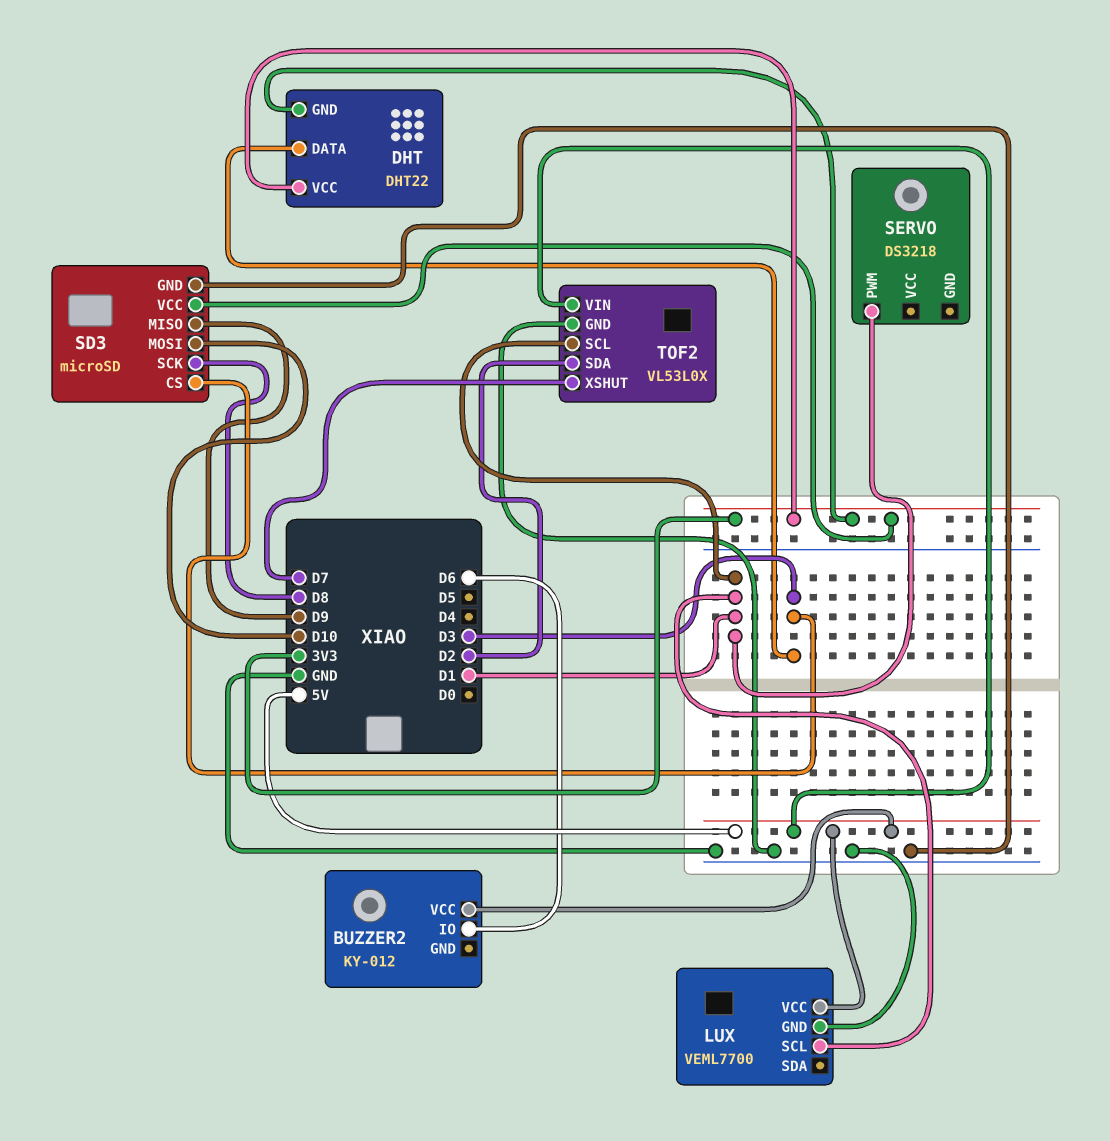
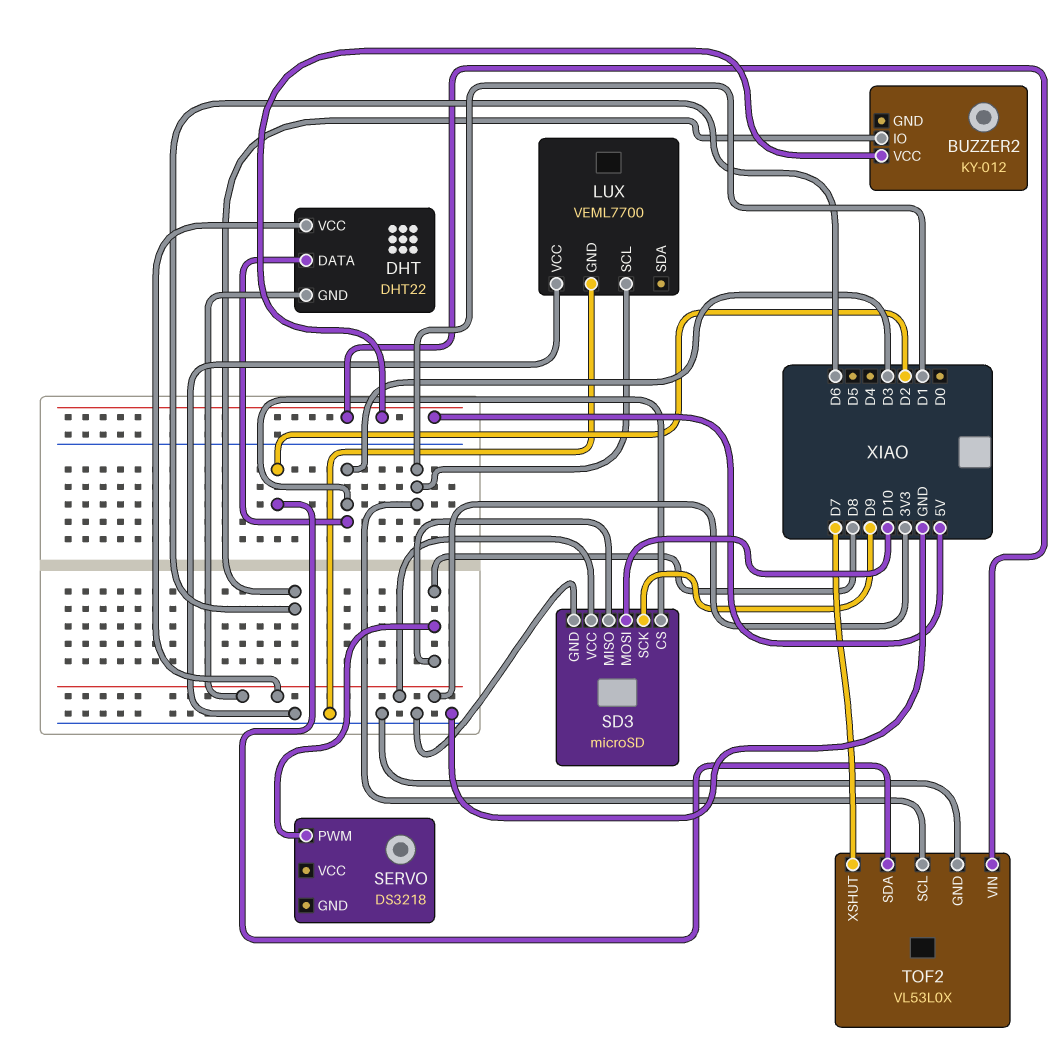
LUX pin VCC: 5V -> GND
SD3 pin MISO: D9 -> D8
SD3 pin SCK: D8 -> D9
SERVO pin PWM: D1 -> D8

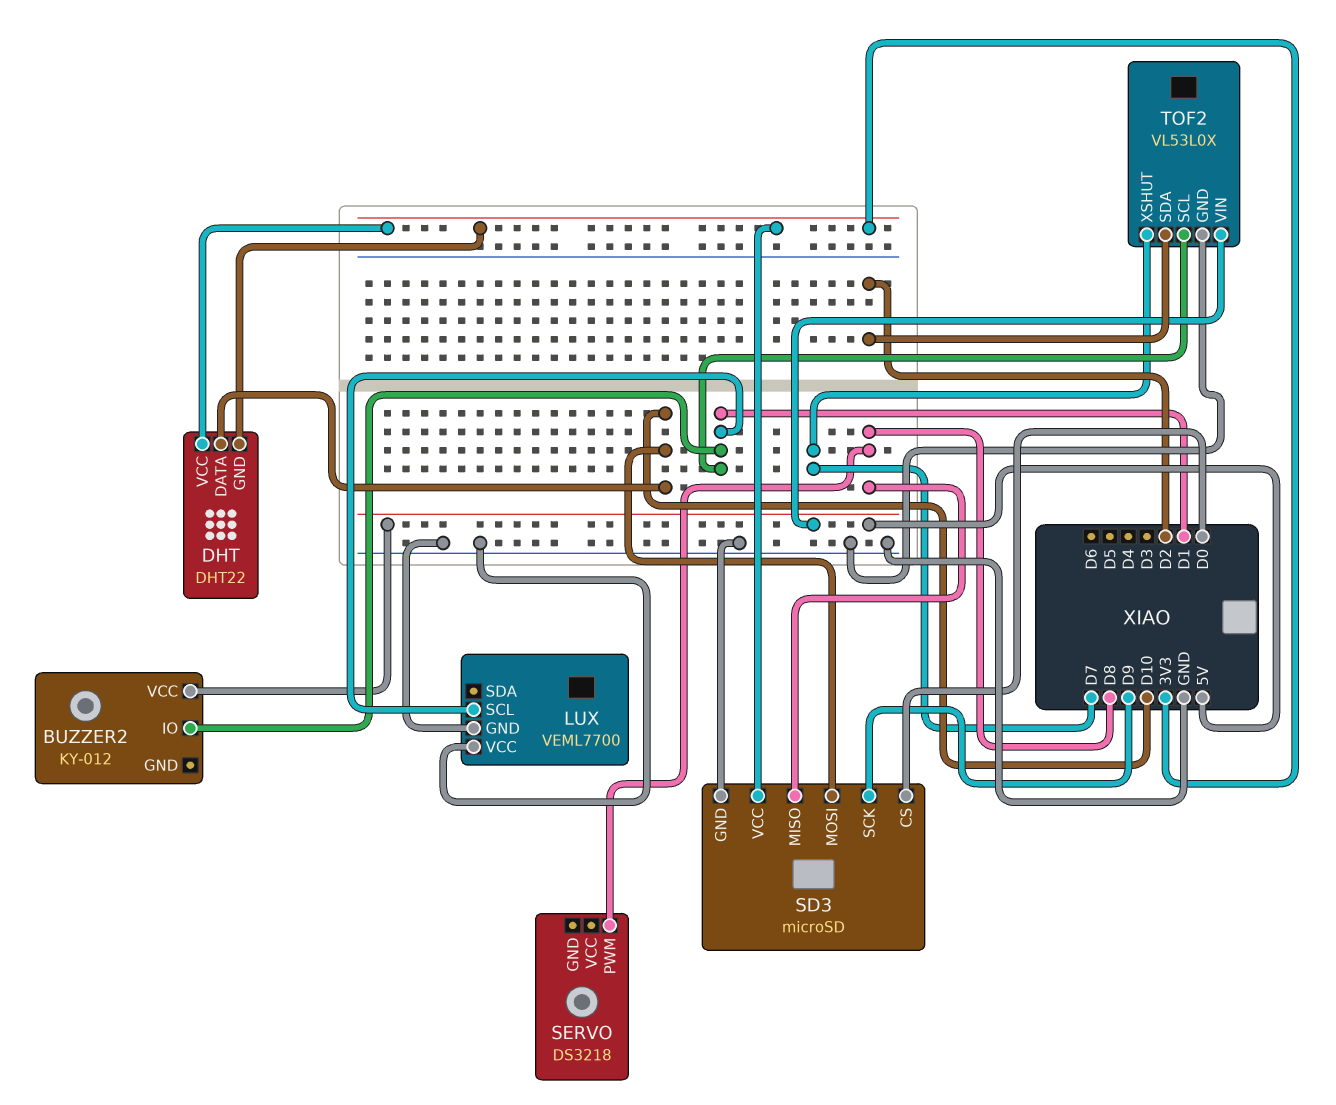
BUZZER2 pin IO: D6 -> D1
DHT pin DATA: D3 -> D10
SD3 pin CS: D3 -> D0

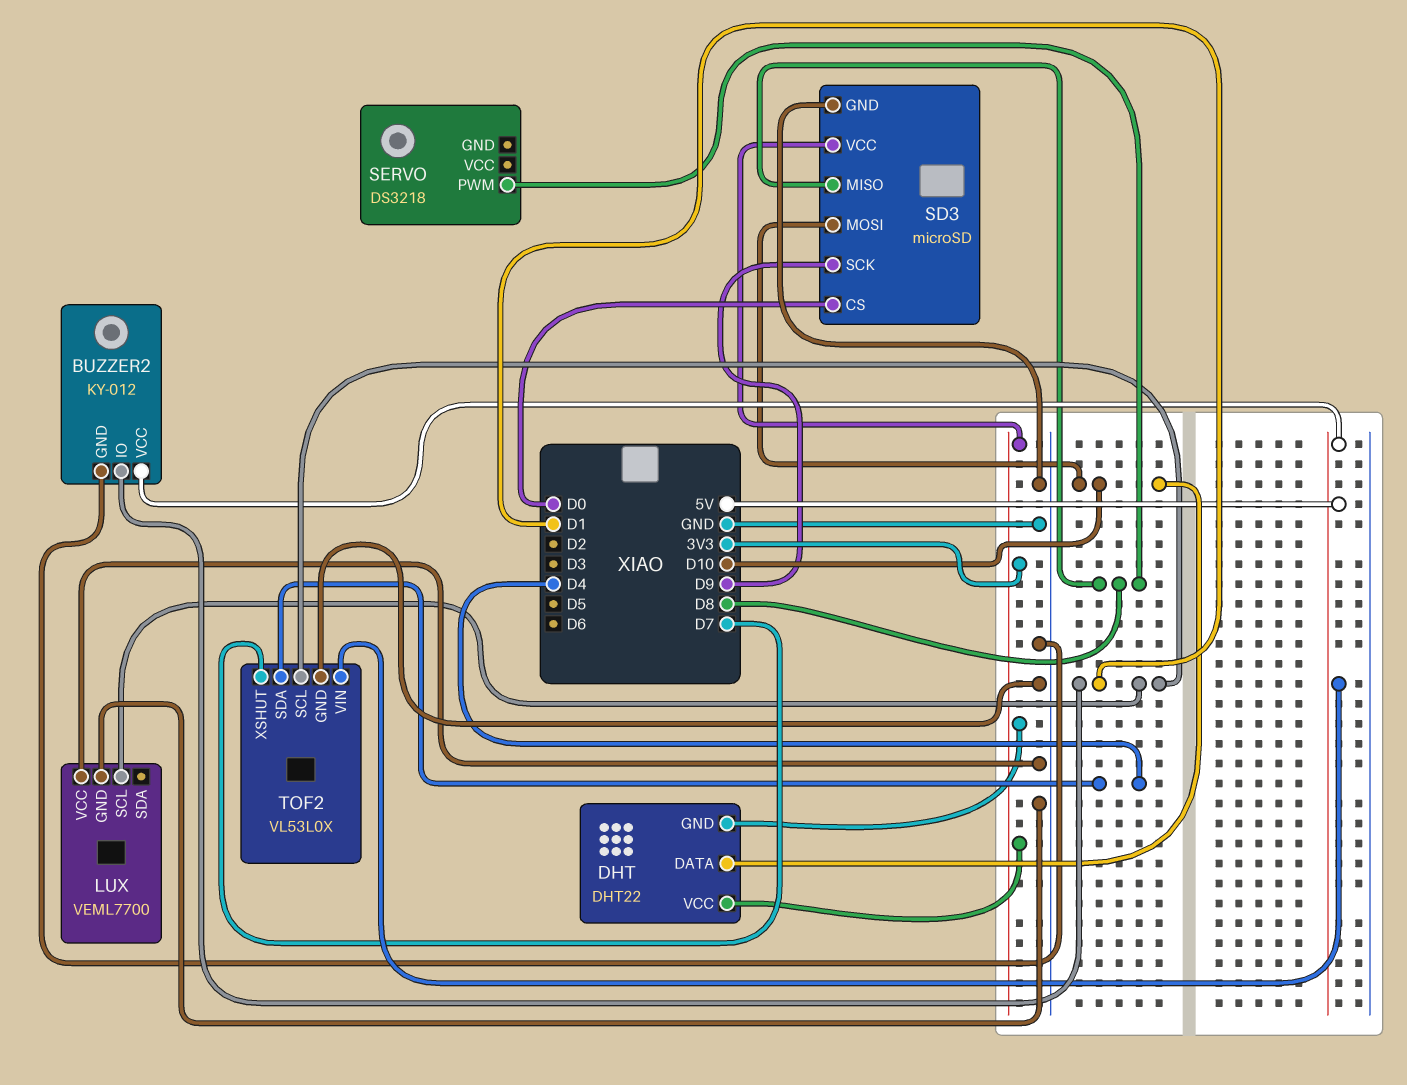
BUZZER2 pin GND: none -> GND
TOF2 pin SDA: D2 -> D4

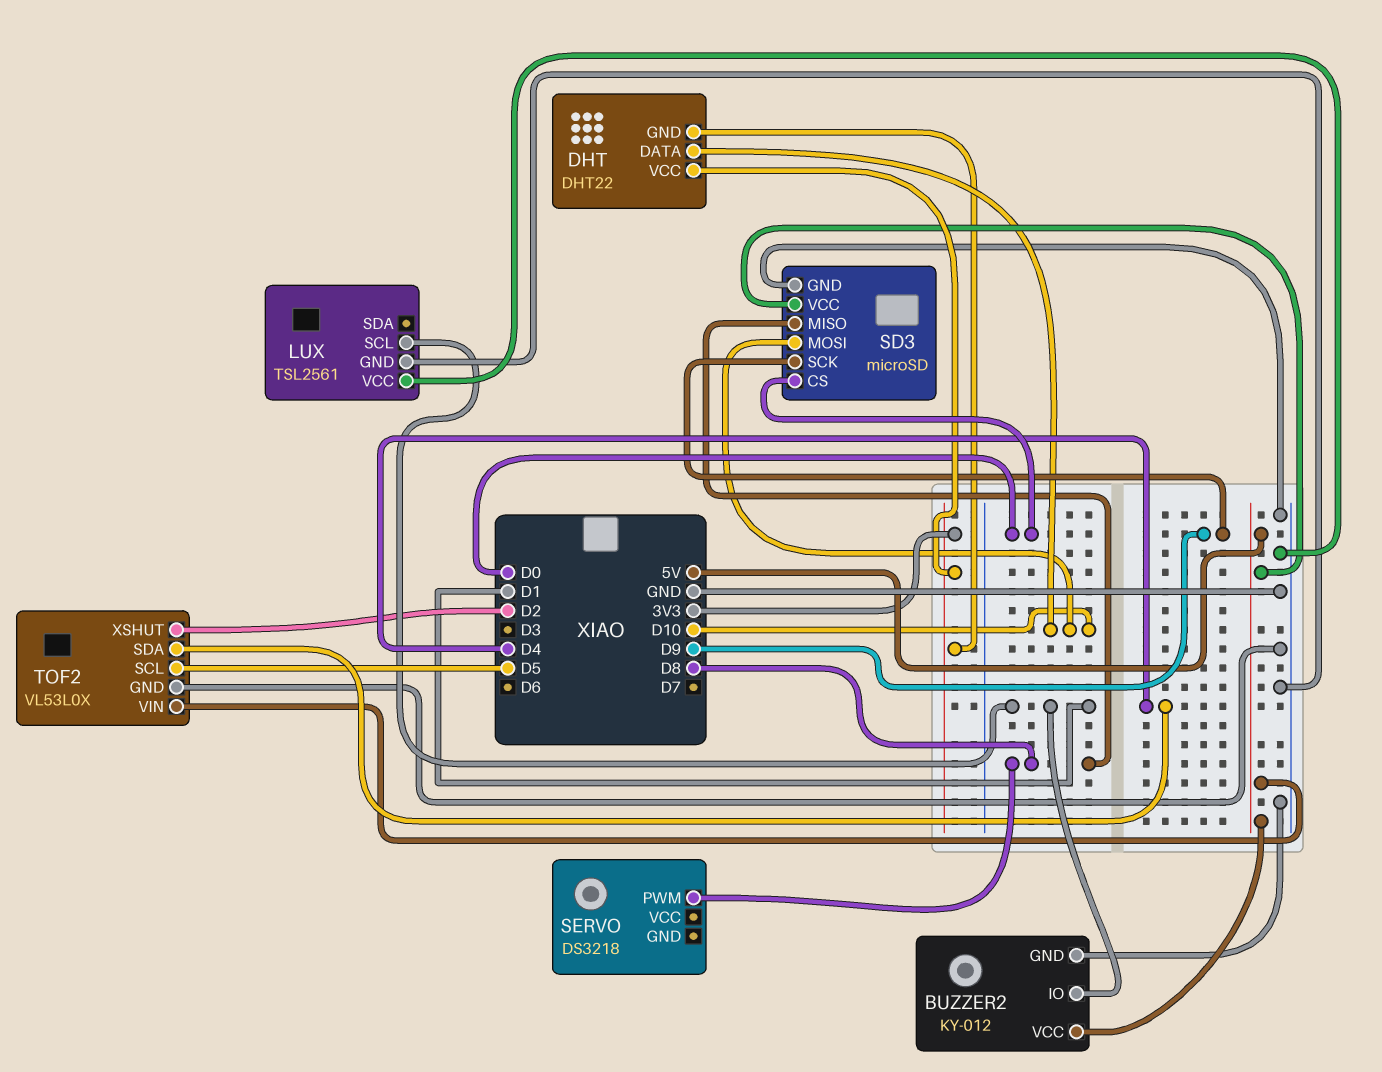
LUX: VEML7700 -> TSL2561
SD3 pin VCC: 3V3 -> 5V
TOF2 pin SCL: D1 -> D5
TOF2 pin XSHUT: D7 -> D2

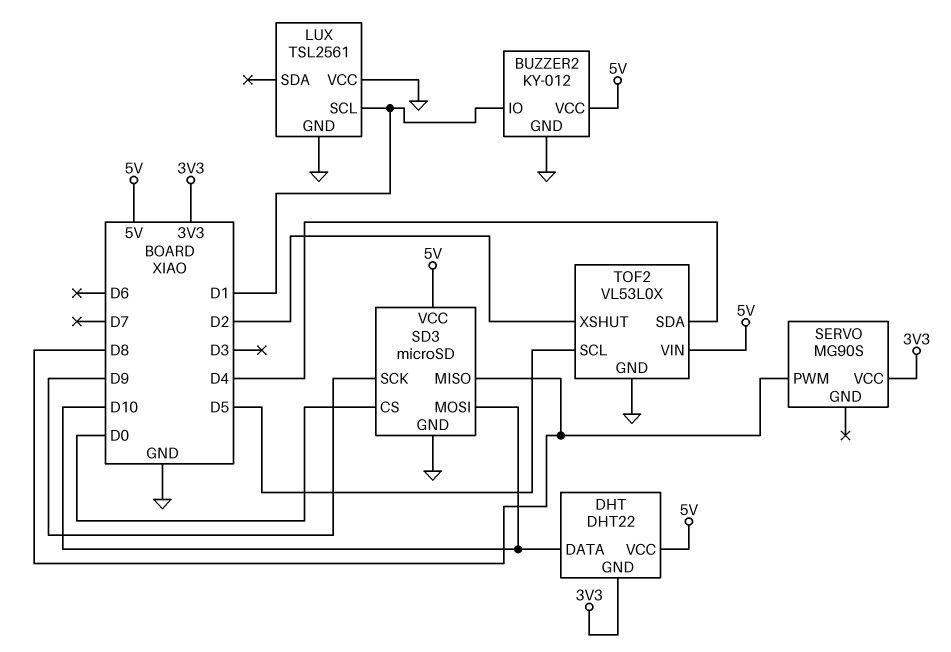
DHT pin VCC: 3V3 -> 5V
SERVO: DS3218 -> MG90S
SERVO pin VCC: none -> 3V3

